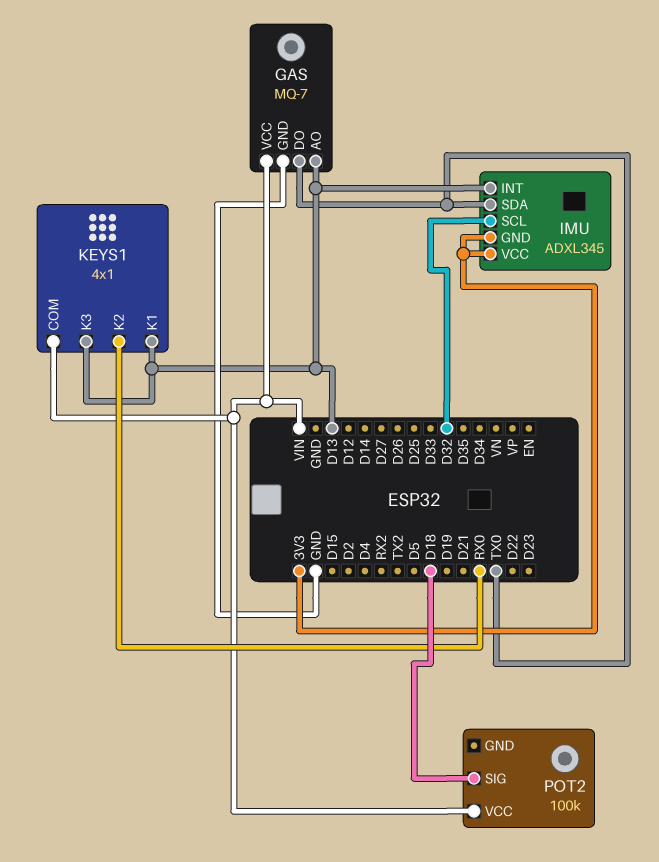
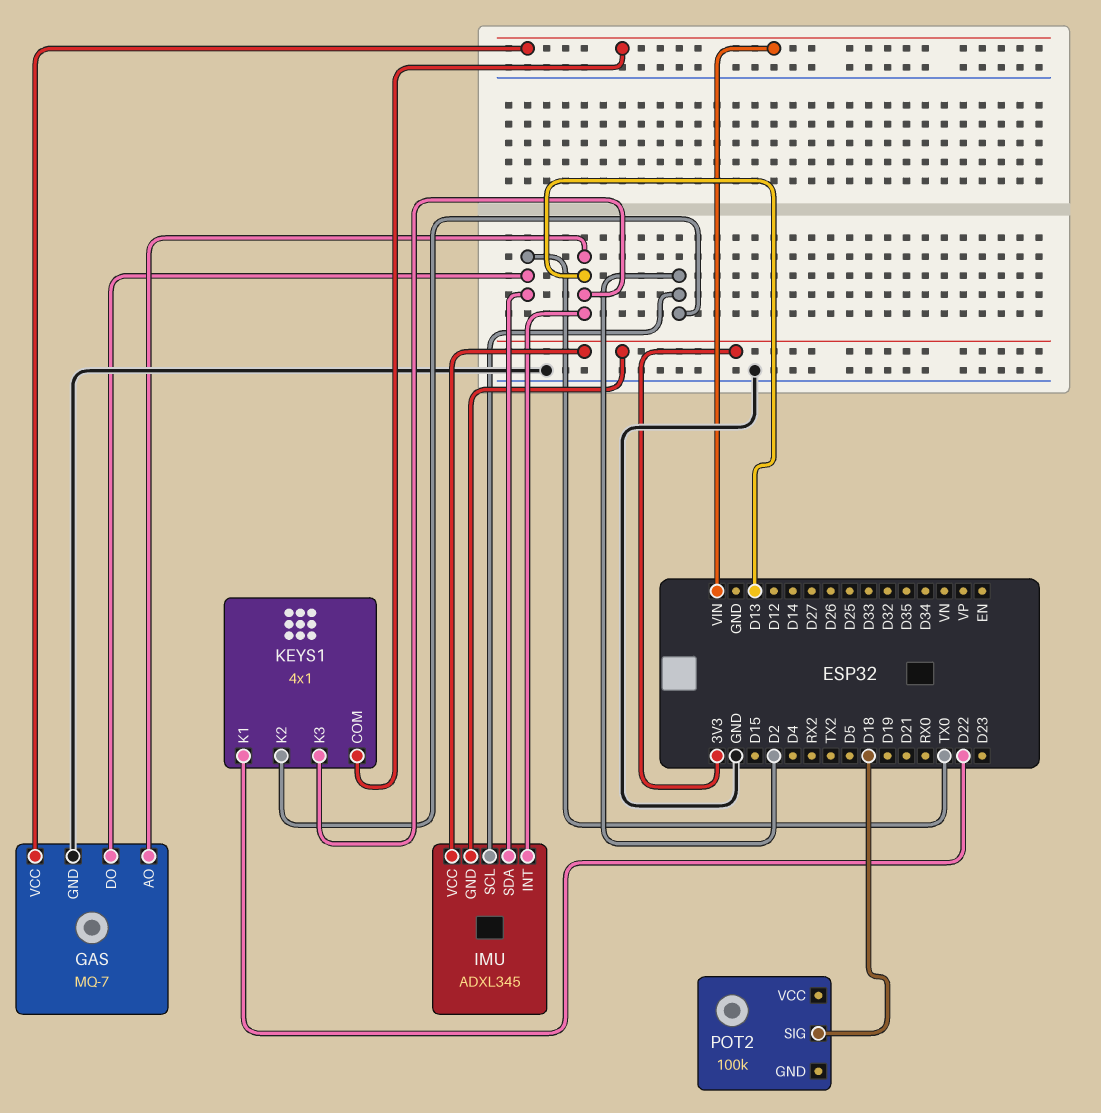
IMU pin SCL: D32 -> D2
KEYS1 pin K1: D13 -> D22
KEYS1 pin K2: RX0 -> D2
POT2 pin VCC: VIN -> none

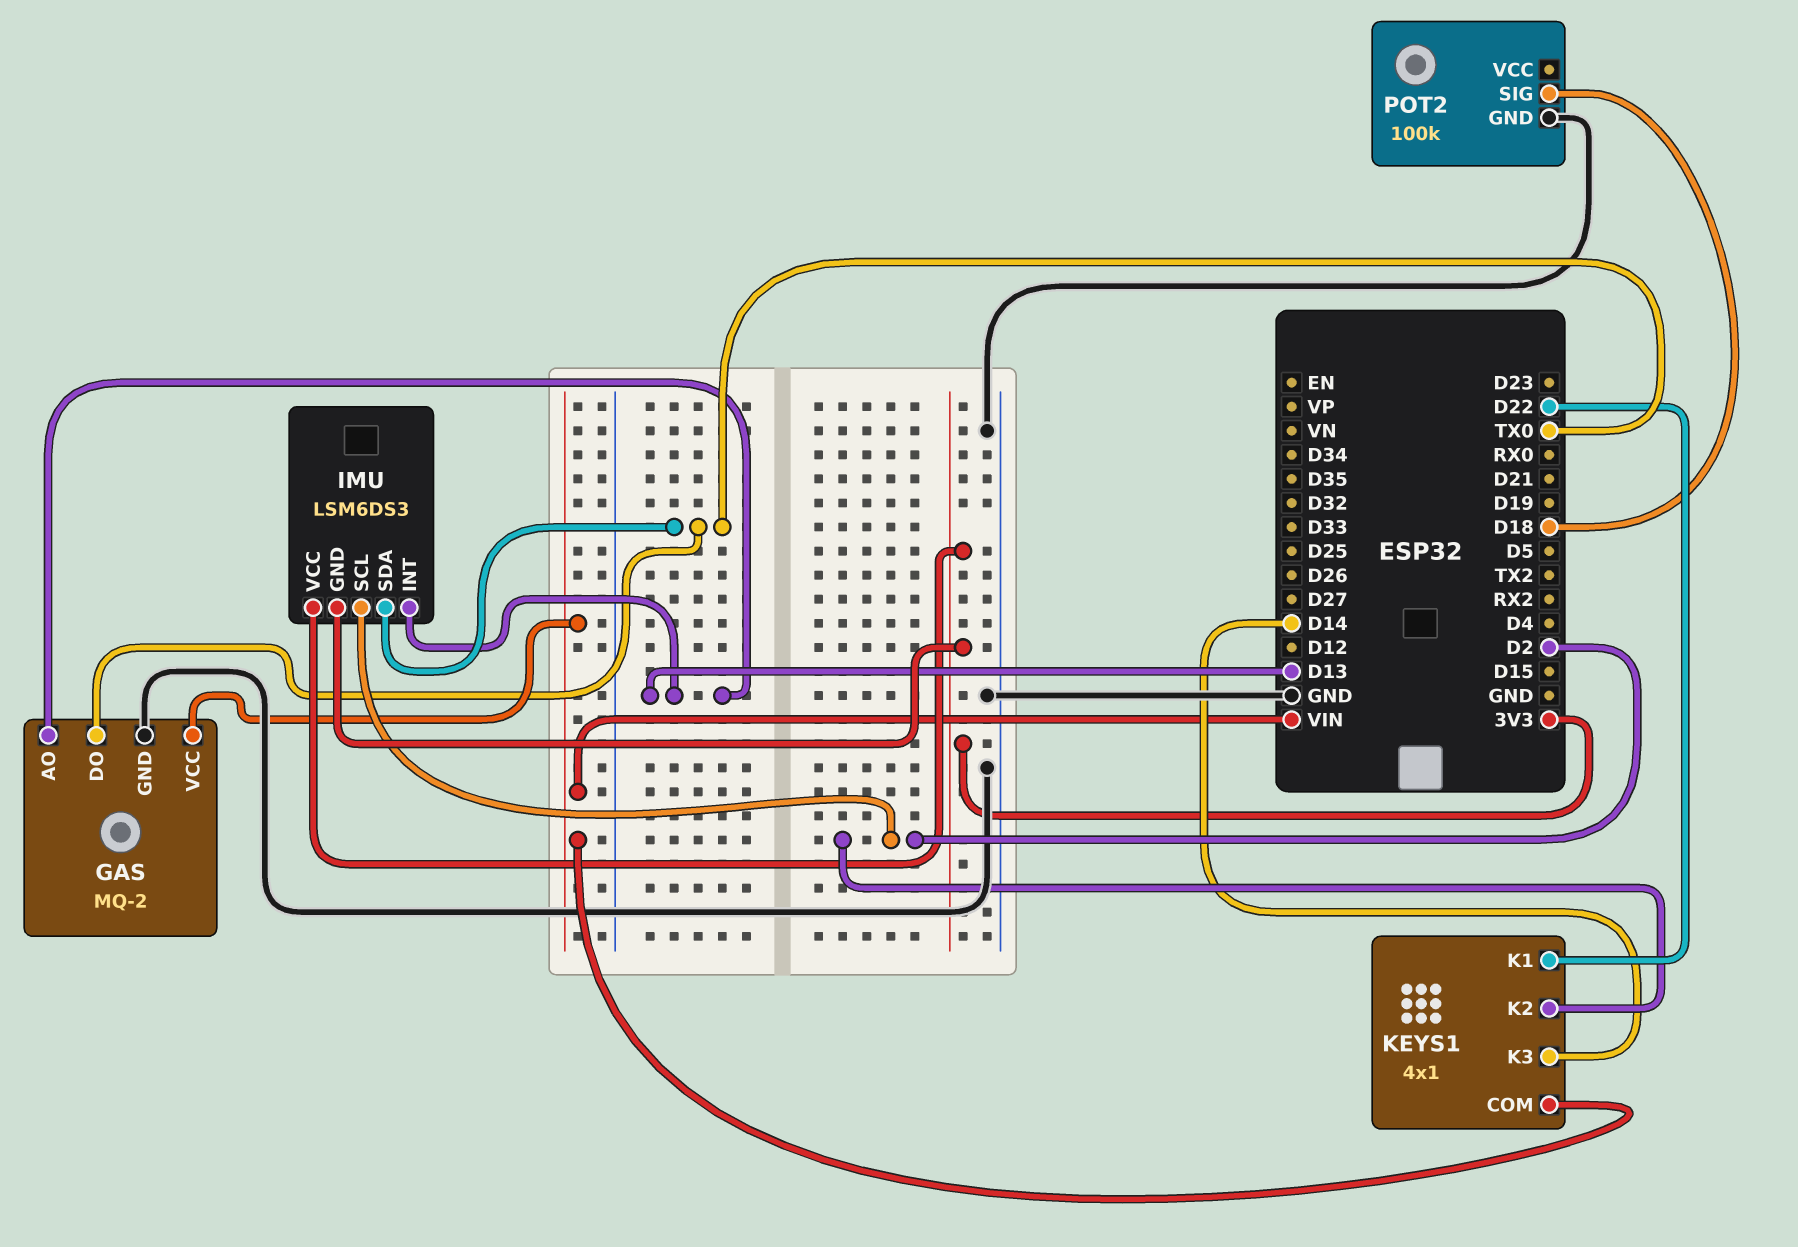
GAS: MQ-7 -> MQ-2
IMU: ADXL345 -> LSM6DS3
KEYS1 pin K3: D13 -> D14
POT2 pin GND: none -> GND

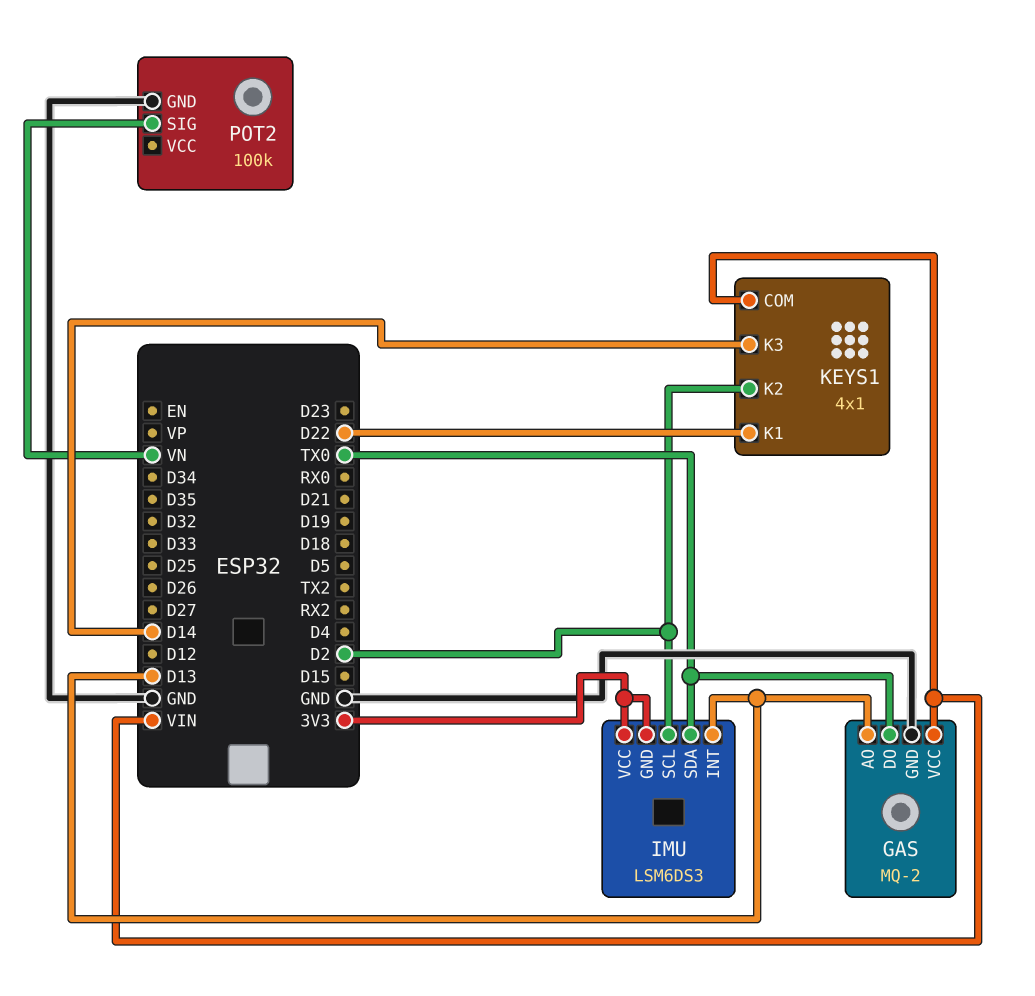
POT2 pin SIG: D18 -> VN

